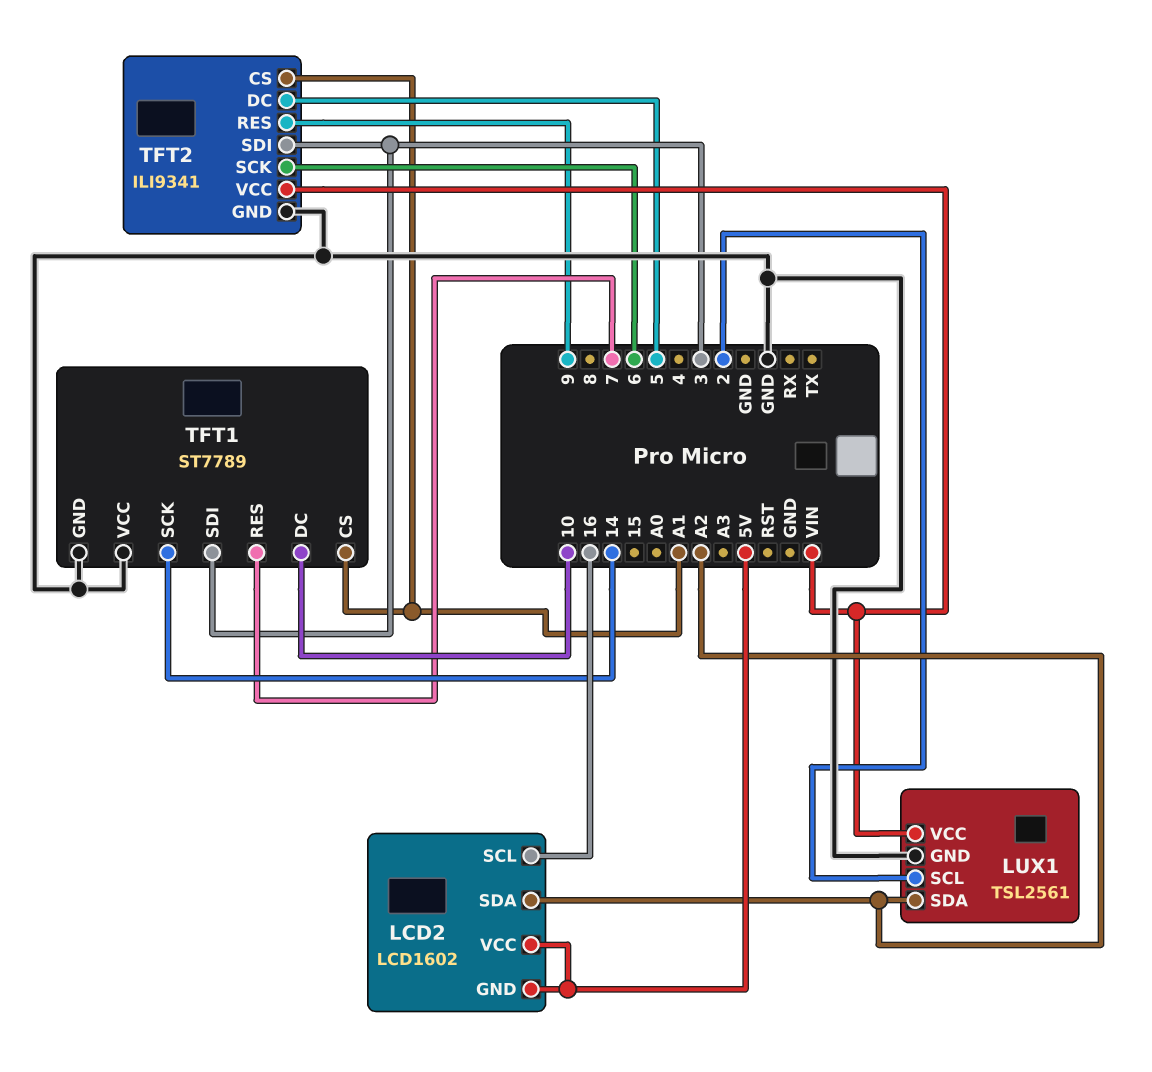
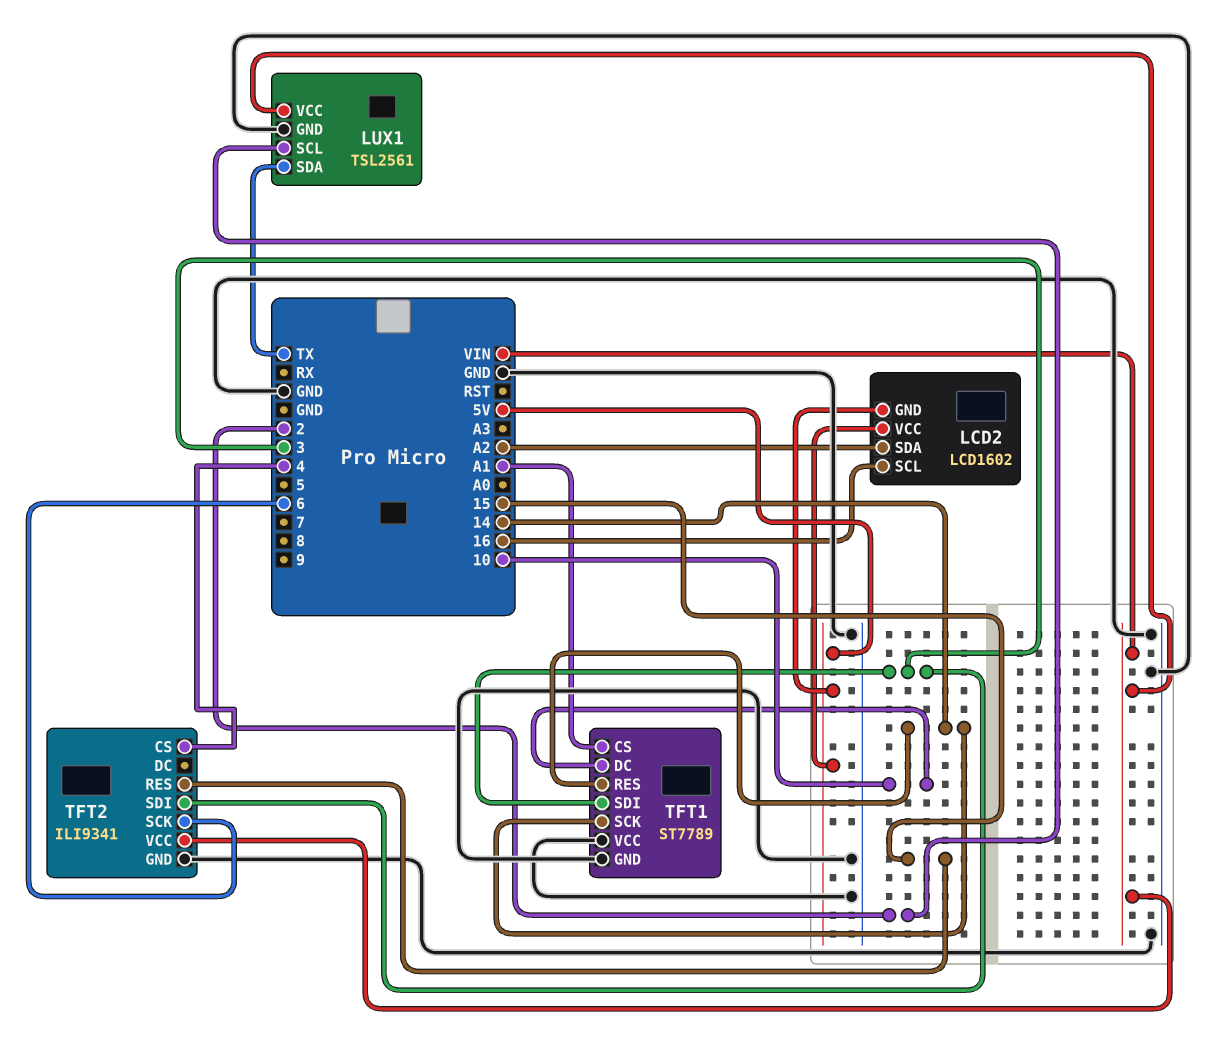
LUX1 pin SDA: A2 -> TX
TFT1 pin RES: 7 -> 14
TFT2 pin CS: A1 -> 4
TFT2 pin DC: 5 -> none
TFT2 pin RES: 9 -> 15

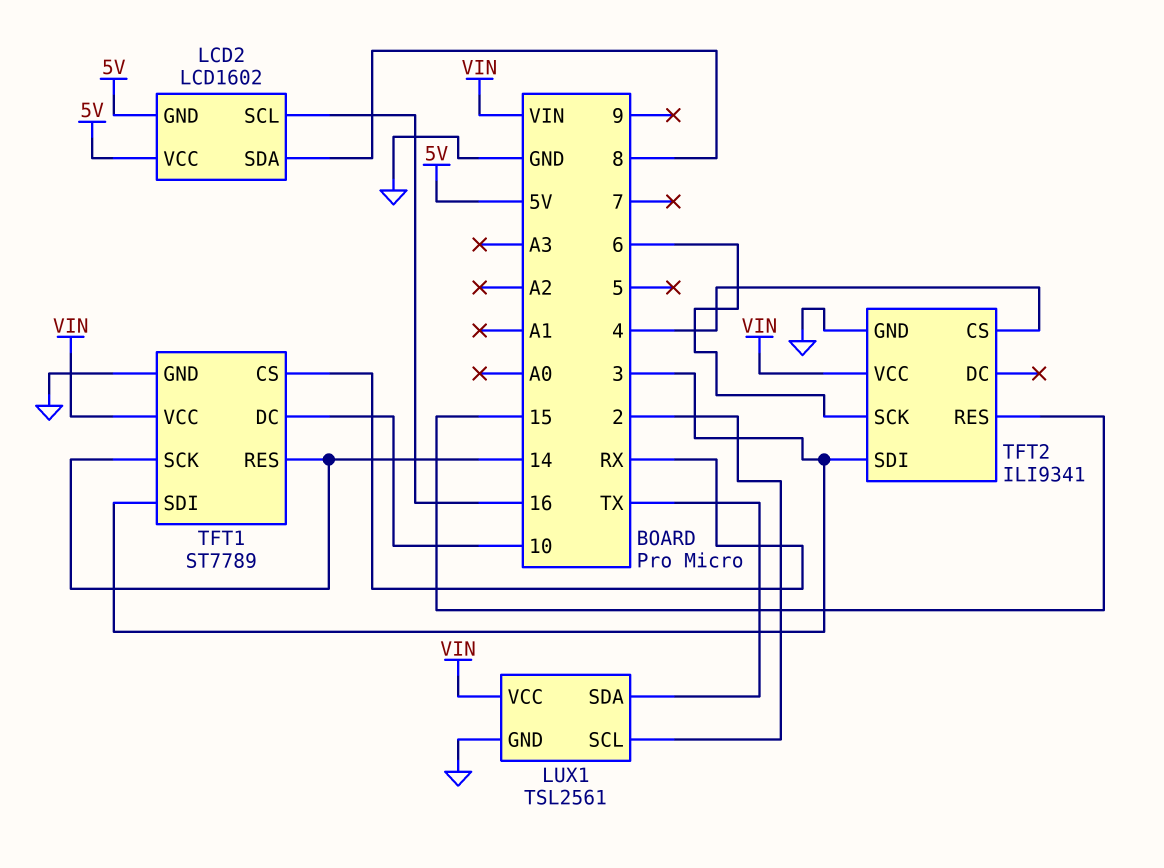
LCD2 pin SDA: A2 -> 8
TFT1 pin CS: A1 -> RX
TFT1 pin VCC: GND -> VIN

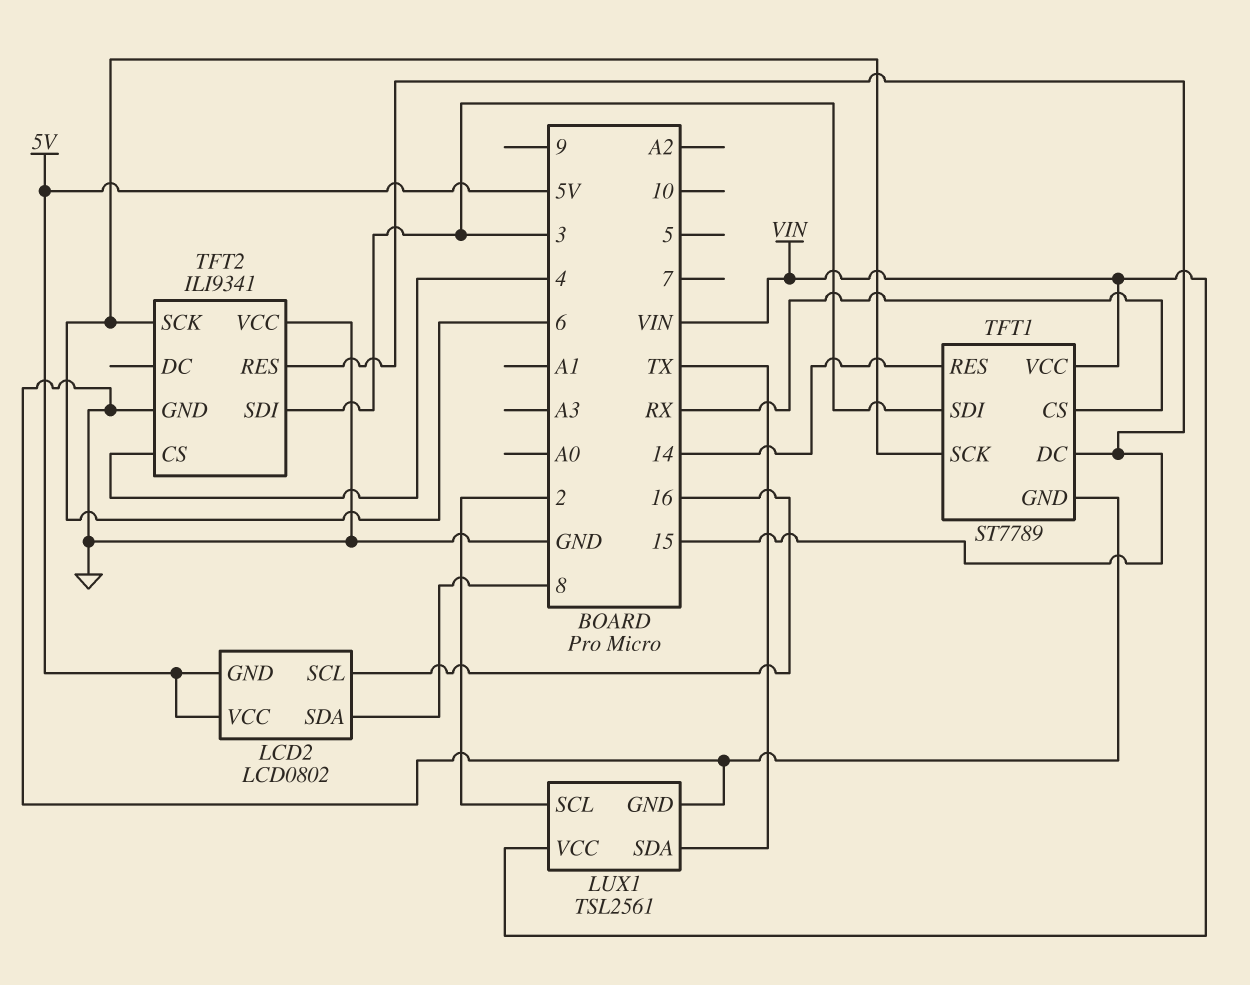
LCD2: LCD1602 -> LCD0802
TFT1 pin DC: 10 -> 15
TFT1 pin SCK: 14 -> 6
TFT2 pin VCC: VIN -> GND

